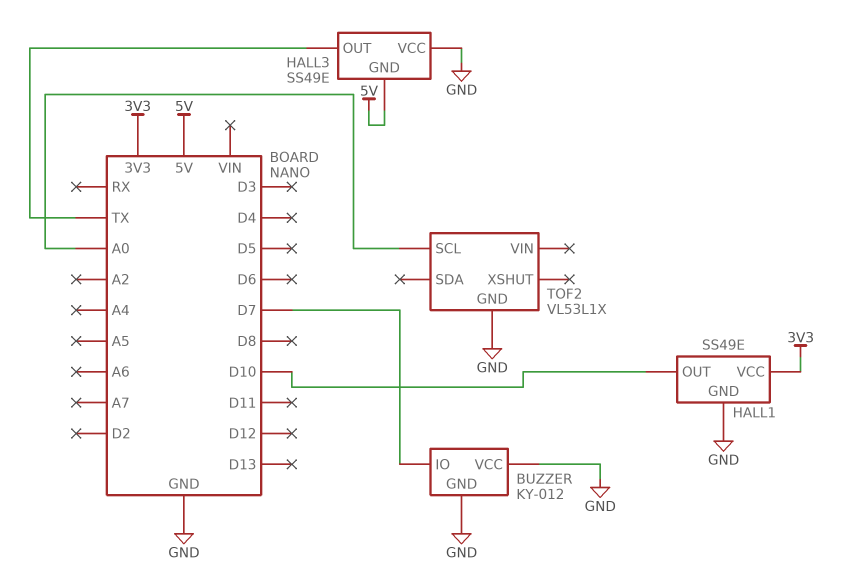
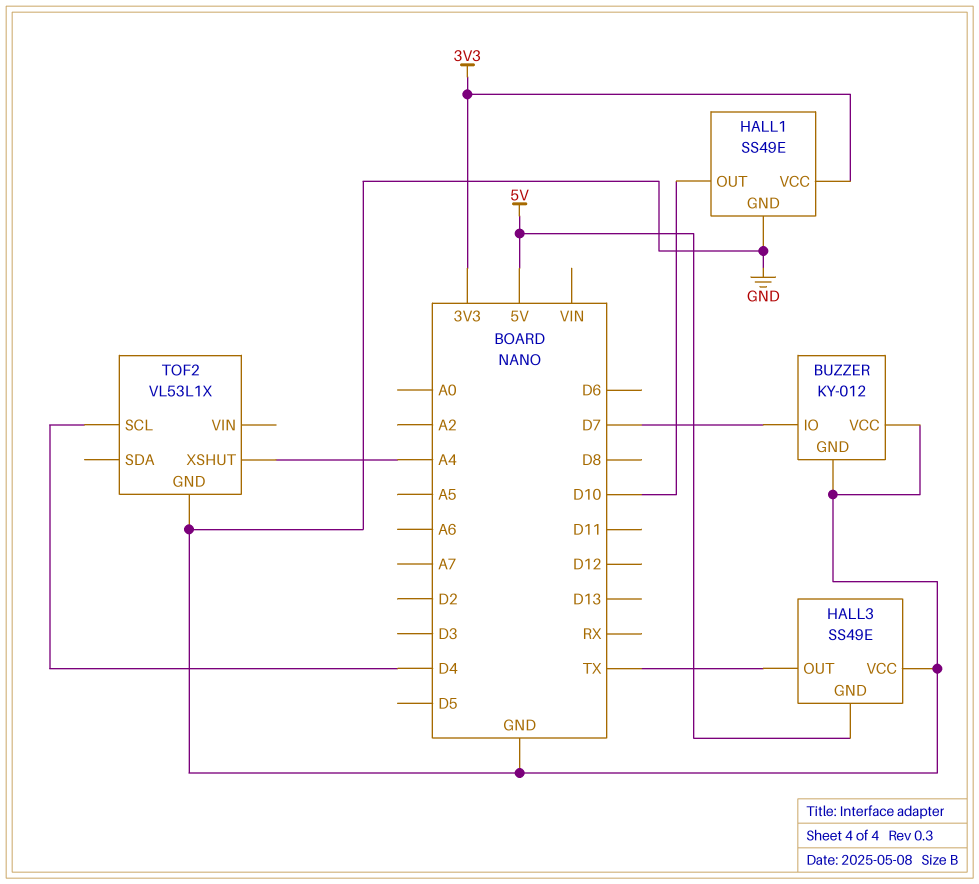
TOF2 pin SCL: A0 -> D4
TOF2 pin XSHUT: none -> A4

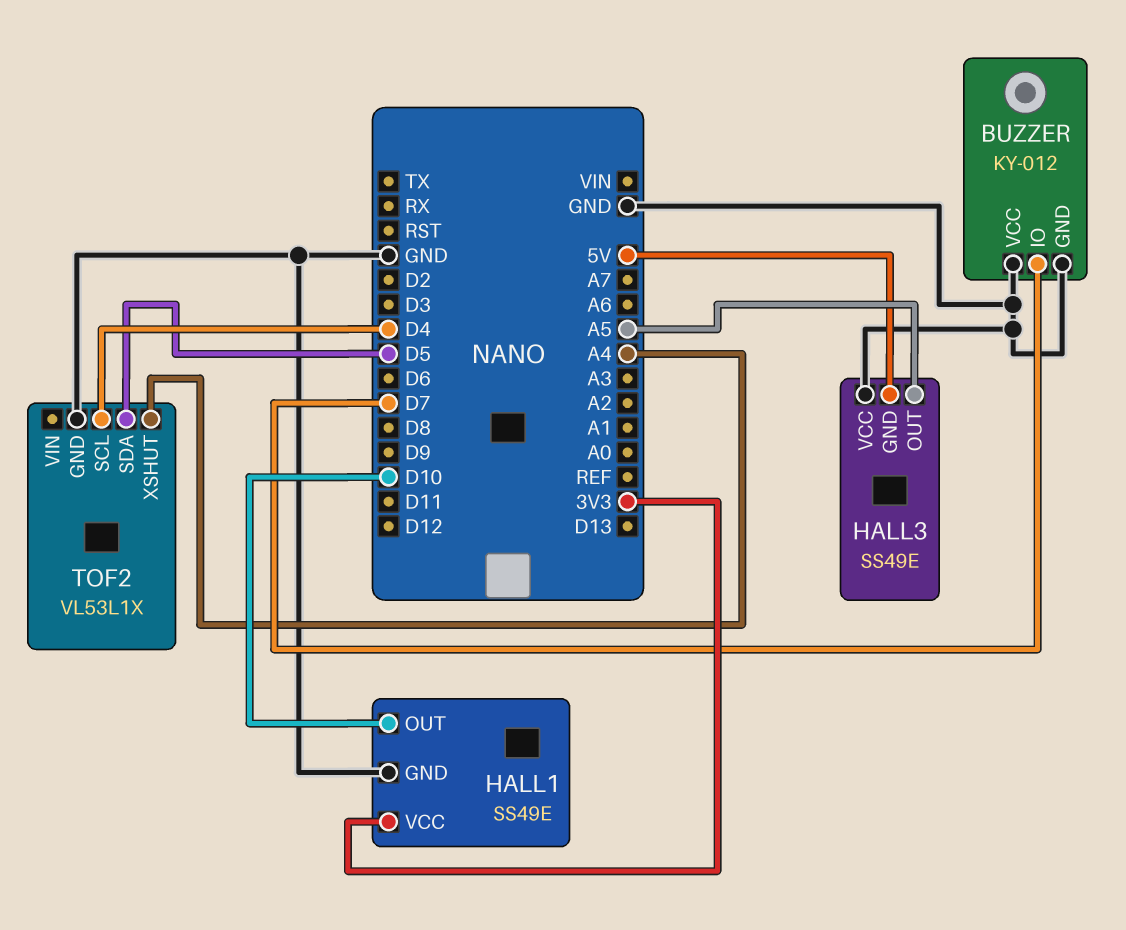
HALL3 pin OUT: TX -> A5
TOF2 pin SDA: none -> D5

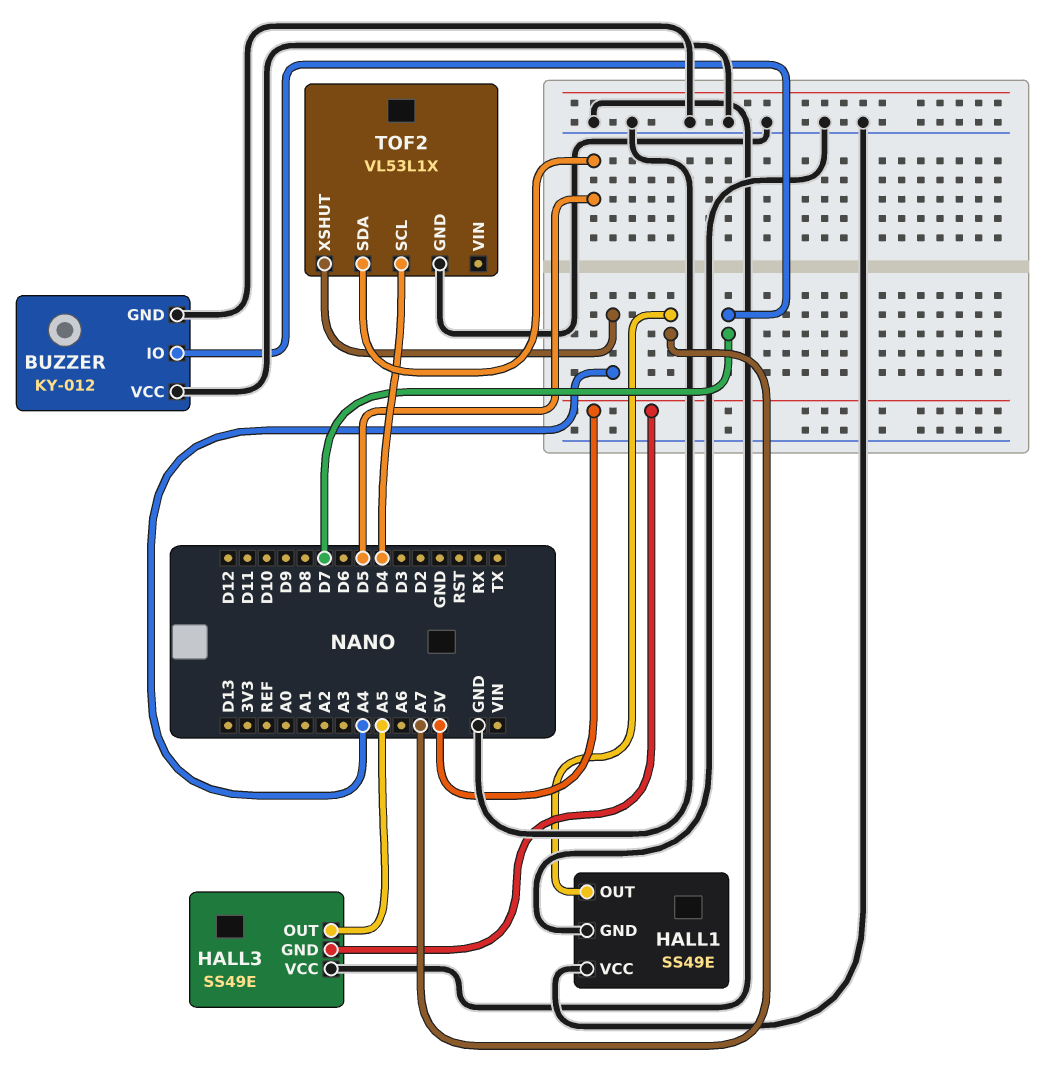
HALL1 pin OUT: D10 -> A7
HALL1 pin VCC: 3V3 -> GND

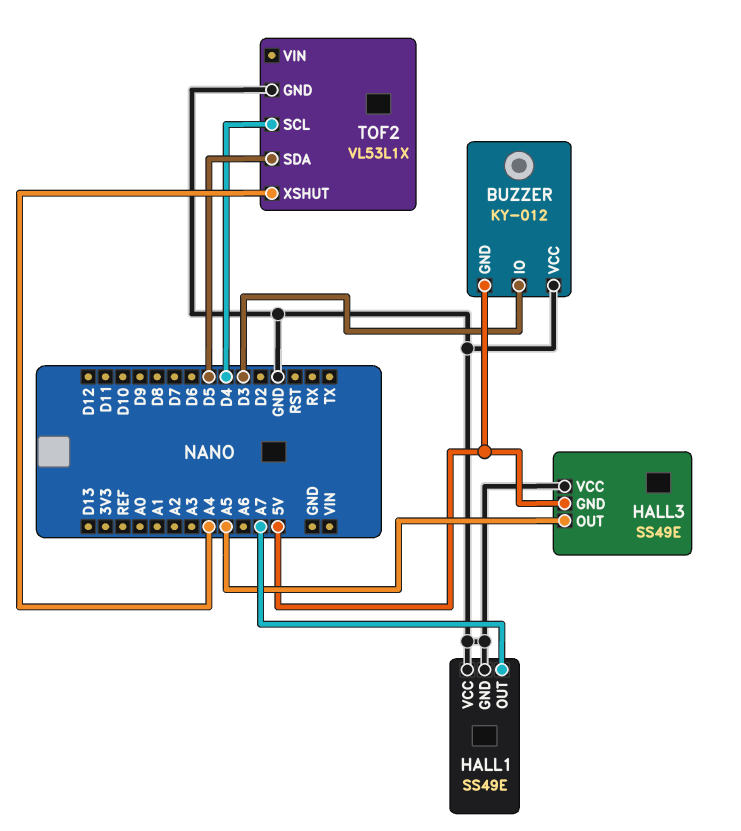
BUZZER pin GND: GND -> 5V
BUZZER pin IO: D7 -> D3

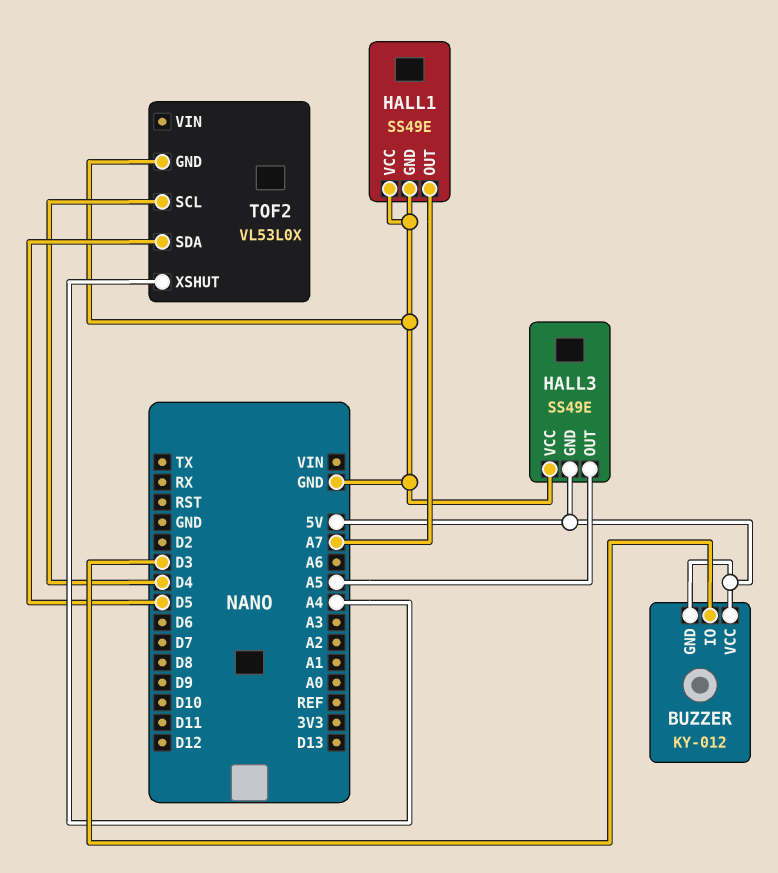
BUZZER pin VCC: GND -> 5V
TOF2: VL53L1X -> VL53L0X

